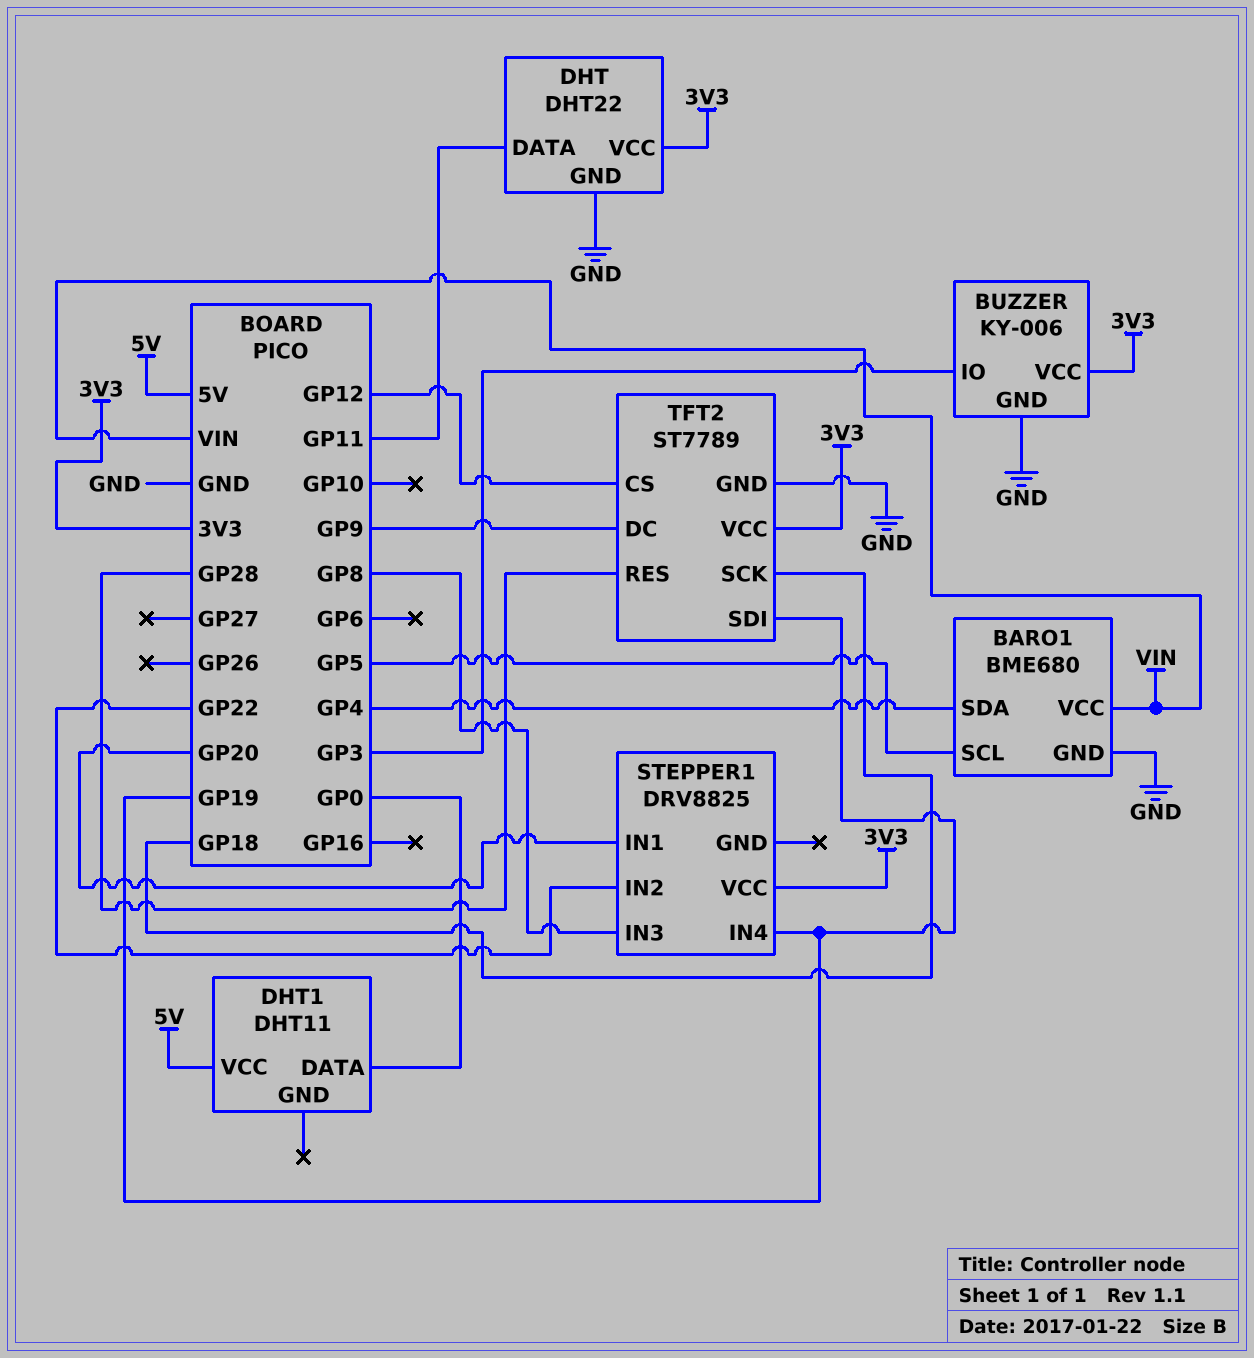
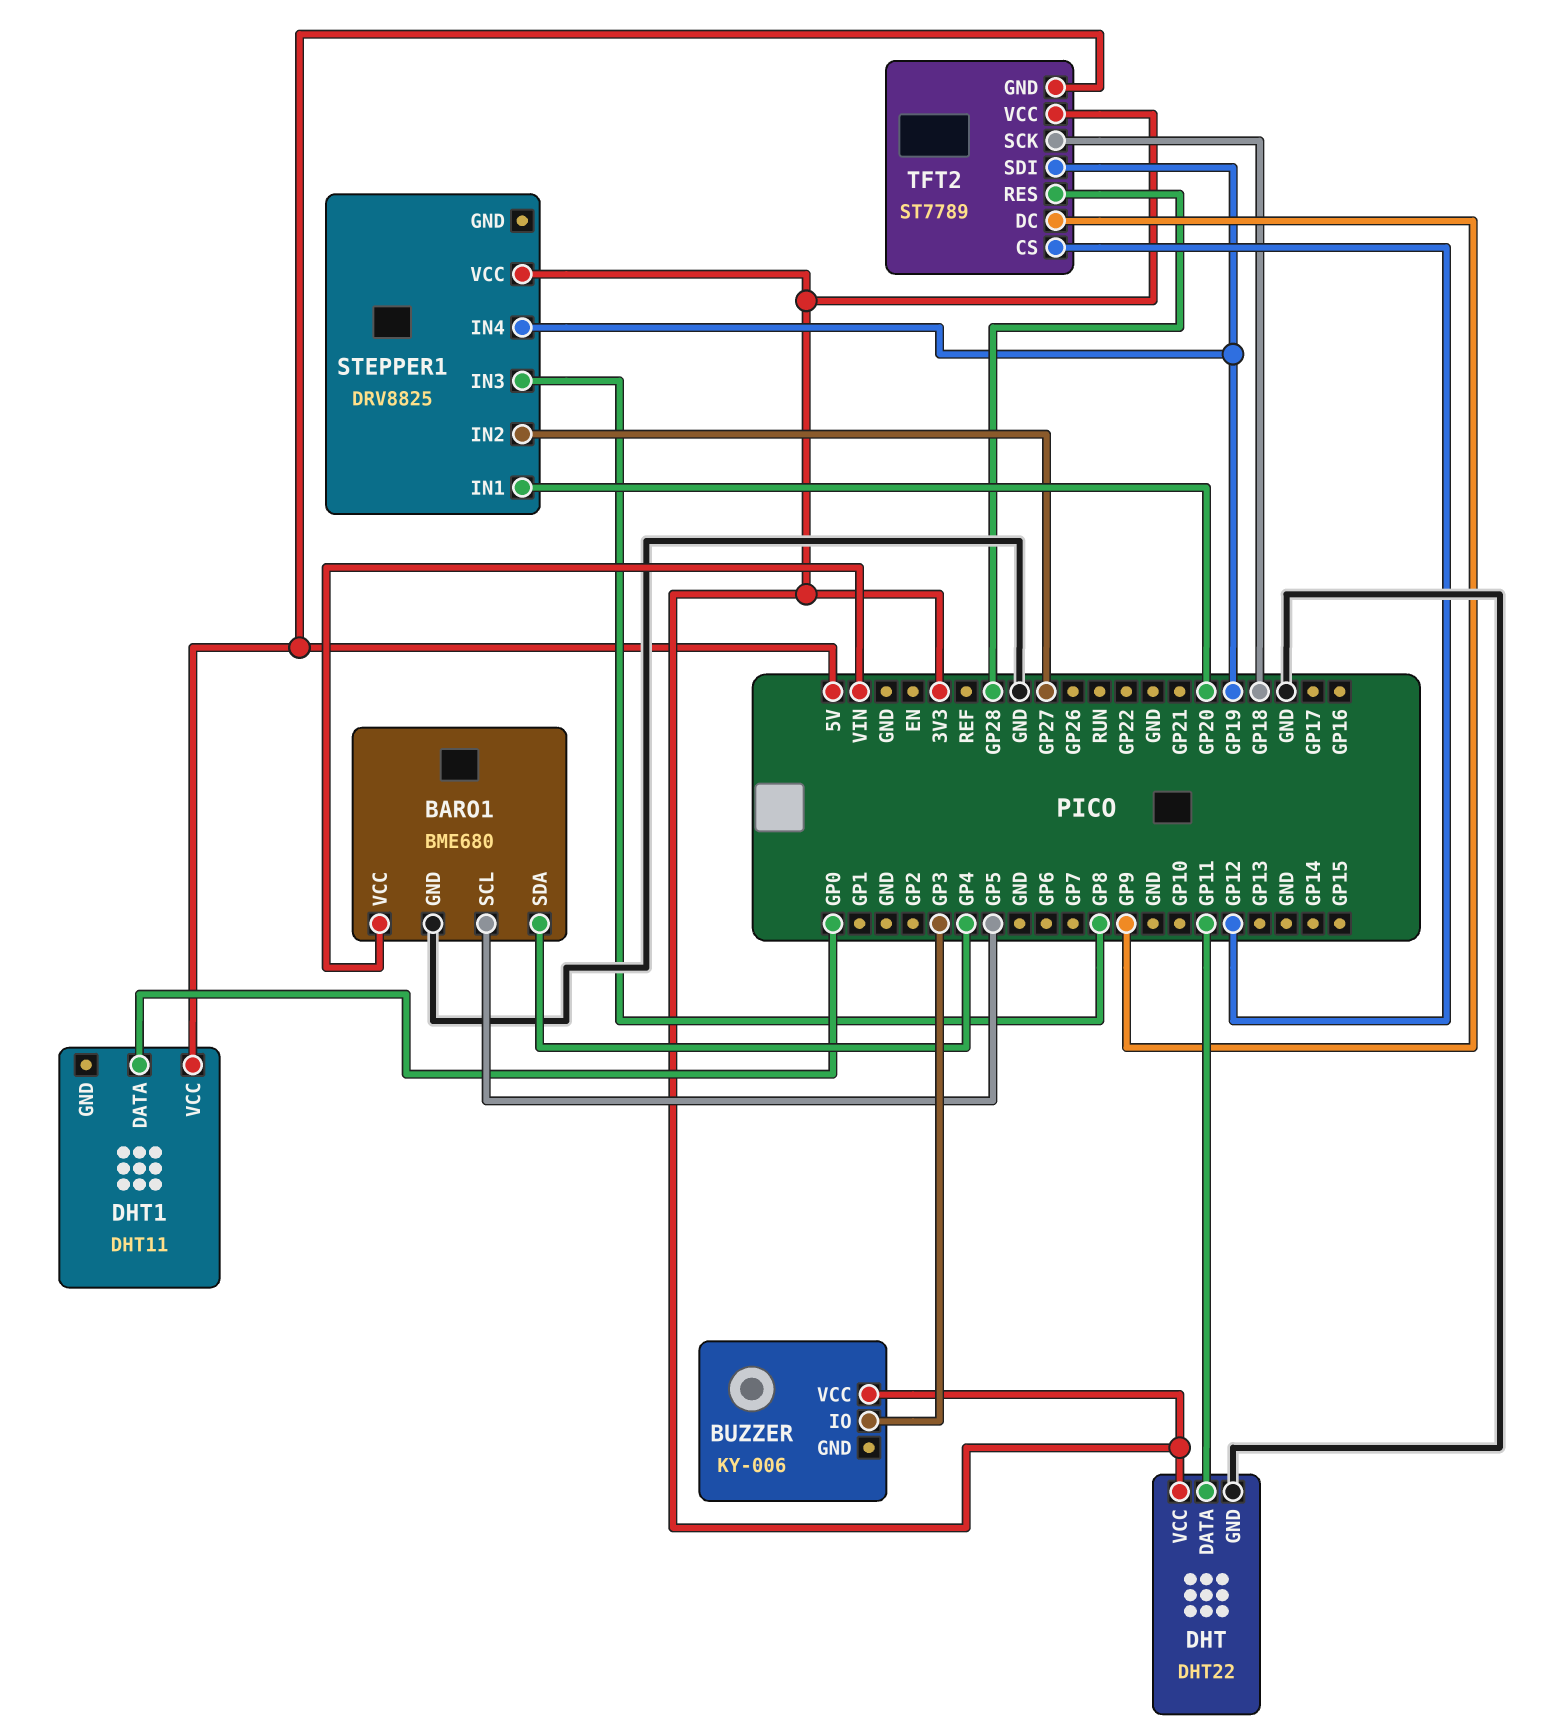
BUZZER pin GND: GND -> none
STEPPER1 pin IN2: GP22 -> GP27
TFT2 pin GND: GND -> 5V

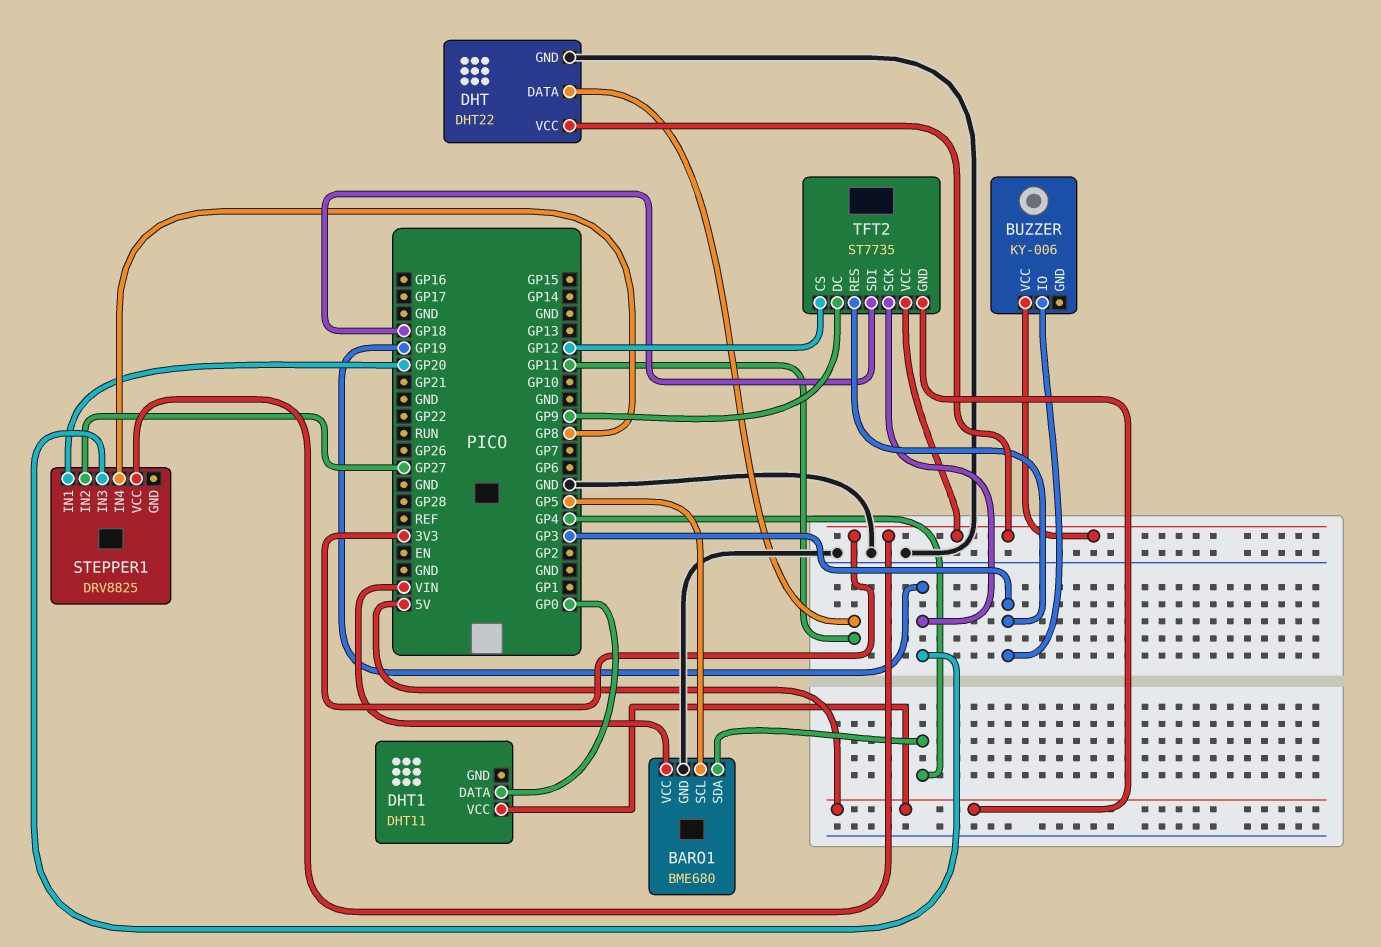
STEPPER1 pin IN3: GP8 -> GP19
STEPPER1 pin IN4: GP19 -> GP8
TFT2: ST7789 -> ST7735
TFT2 pin RES: GP28 -> GP3
TFT2 pin SCK: GP18 -> GP19
TFT2 pin SDI: GP19 -> GP18

